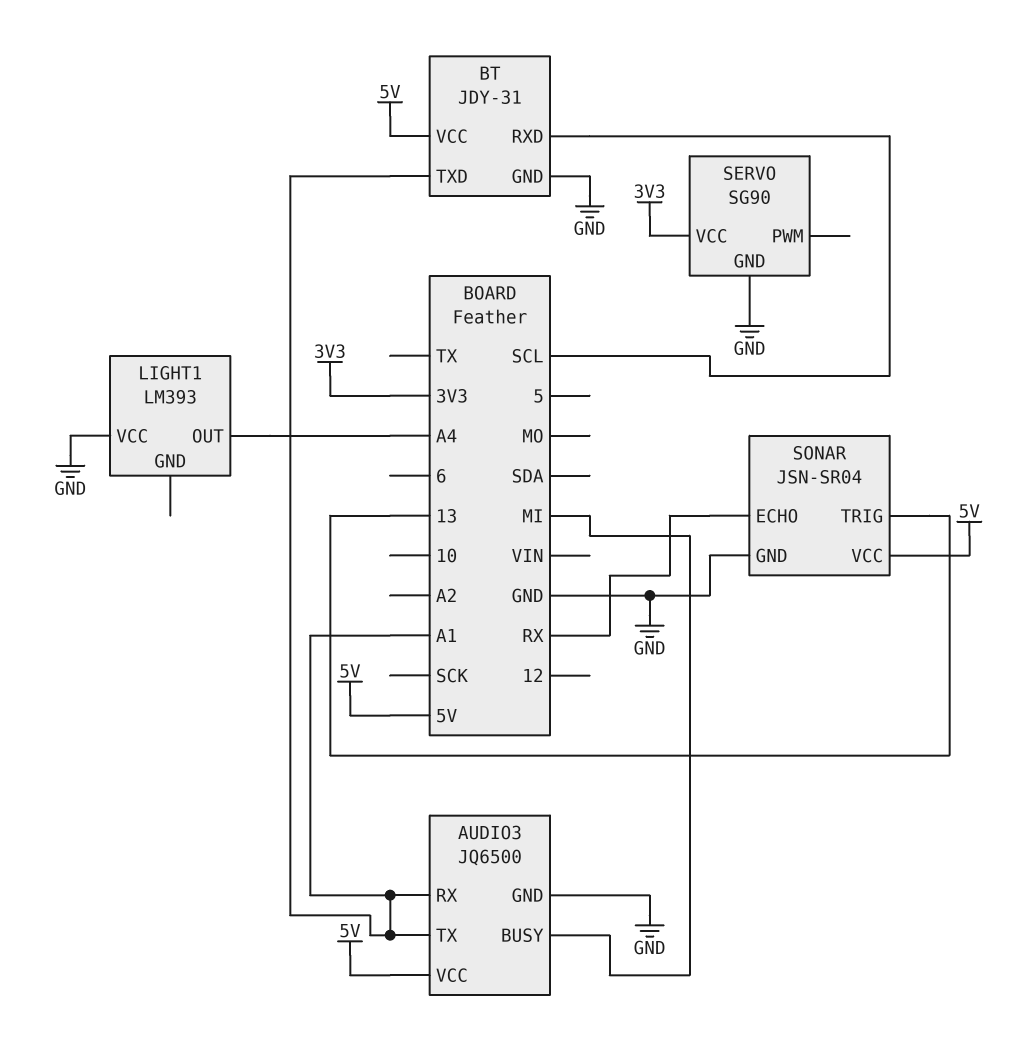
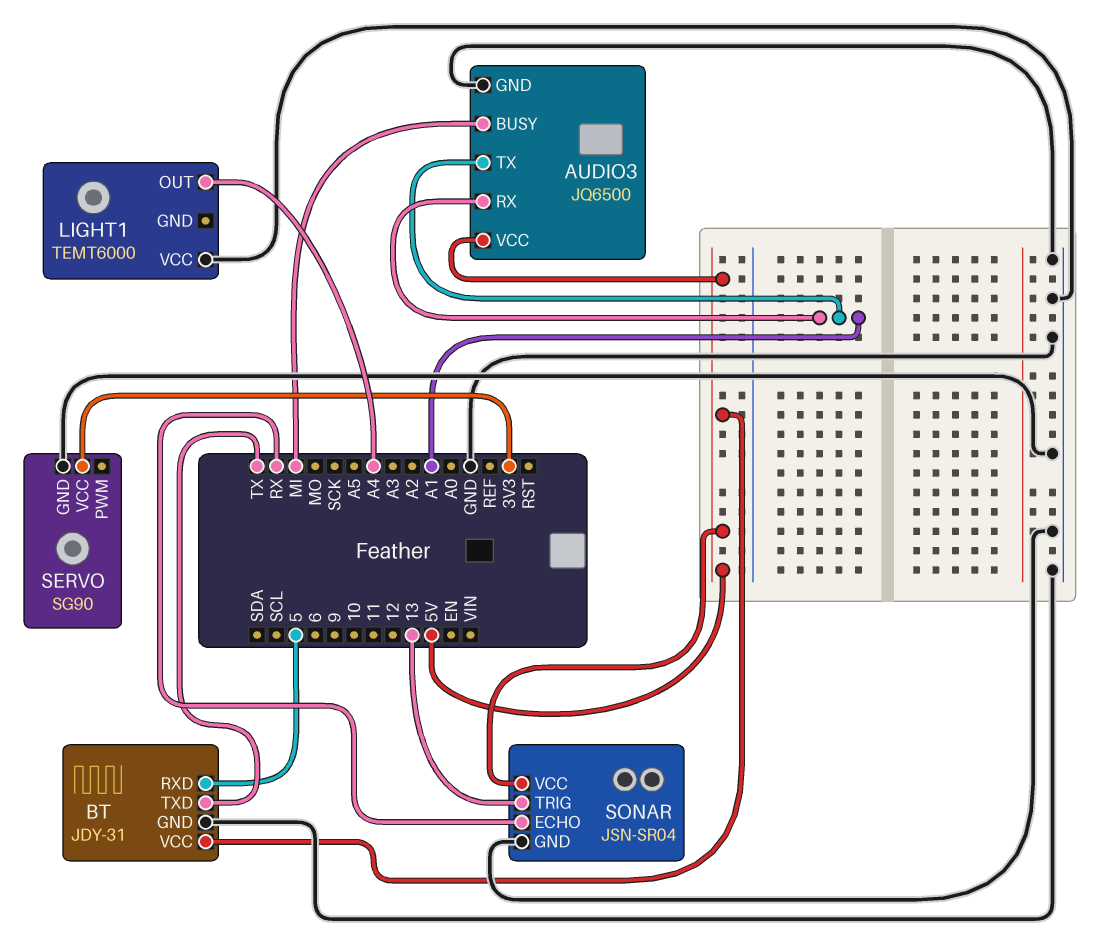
BT pin RXD: SCL -> 5
BT pin TXD: A1 -> TX
LIGHT1: LM393 -> TEMT6000

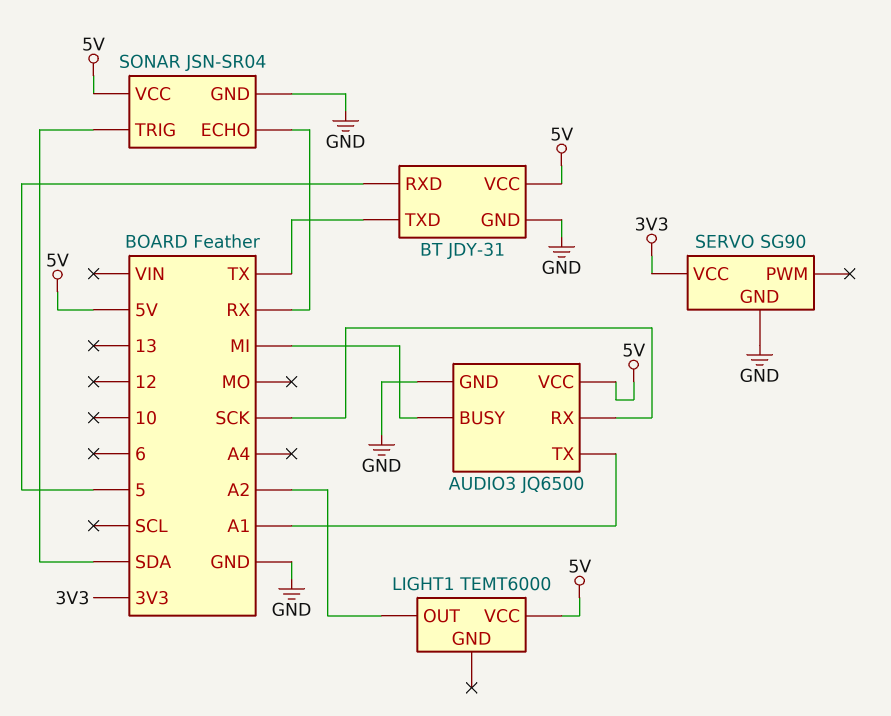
AUDIO3 pin RX: A1 -> SCK
LIGHT1 pin OUT: A4 -> A2
LIGHT1 pin VCC: GND -> 5V
SONAR pin TRIG: 13 -> SDA

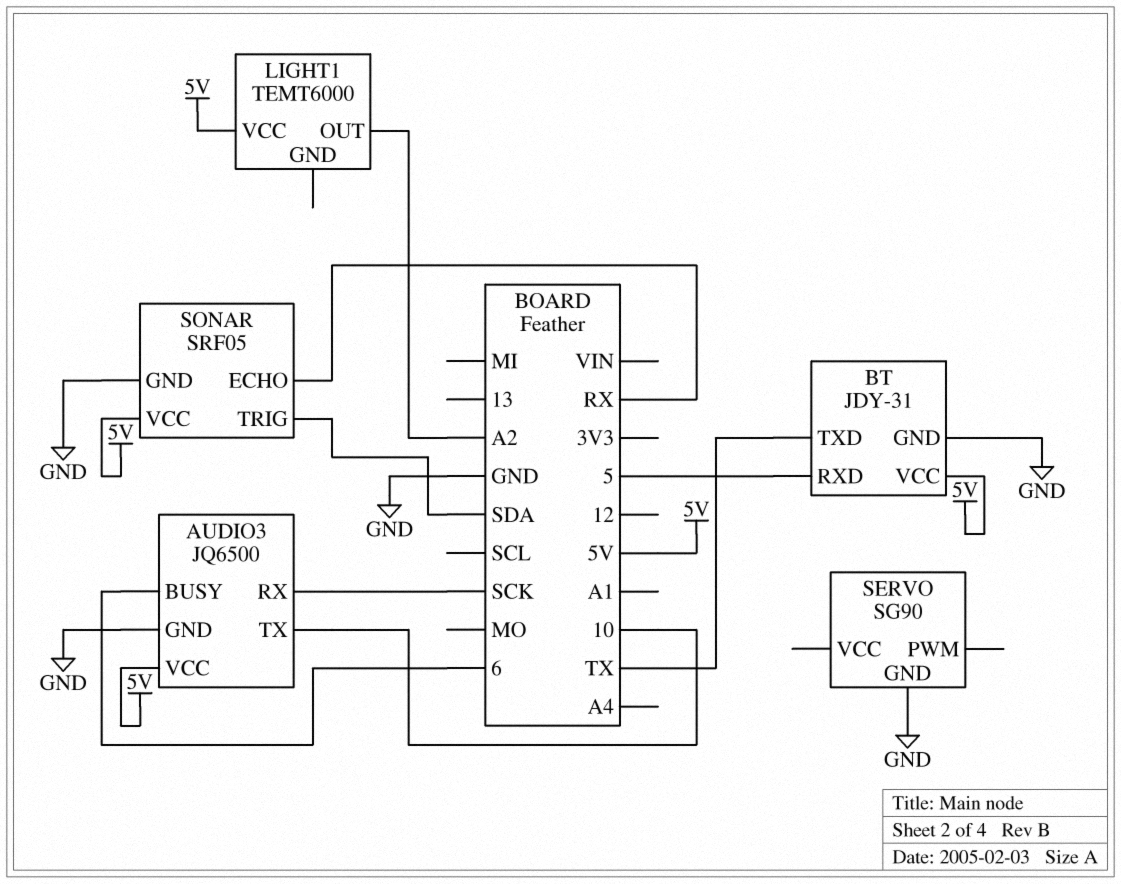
AUDIO3 pin BUSY: MI -> 6
AUDIO3 pin TX: A1 -> 10
SERVO pin VCC: 3V3 -> none
SONAR: JSN-SR04 -> SRF05

